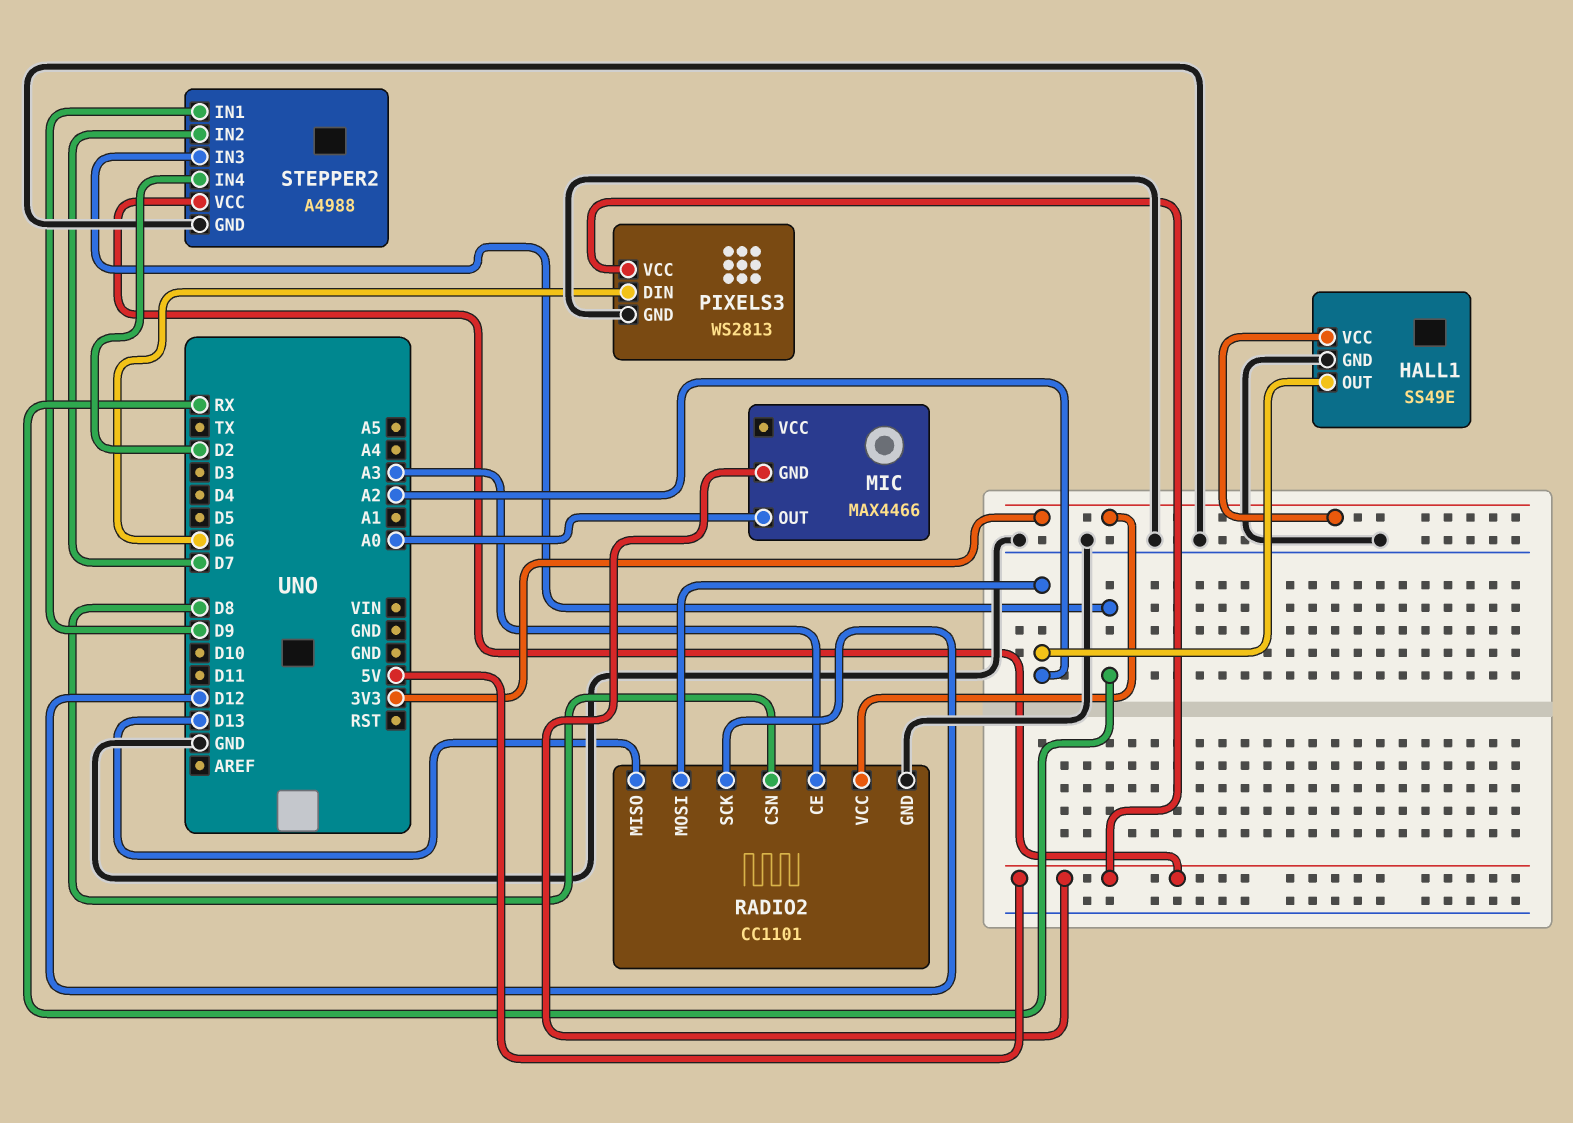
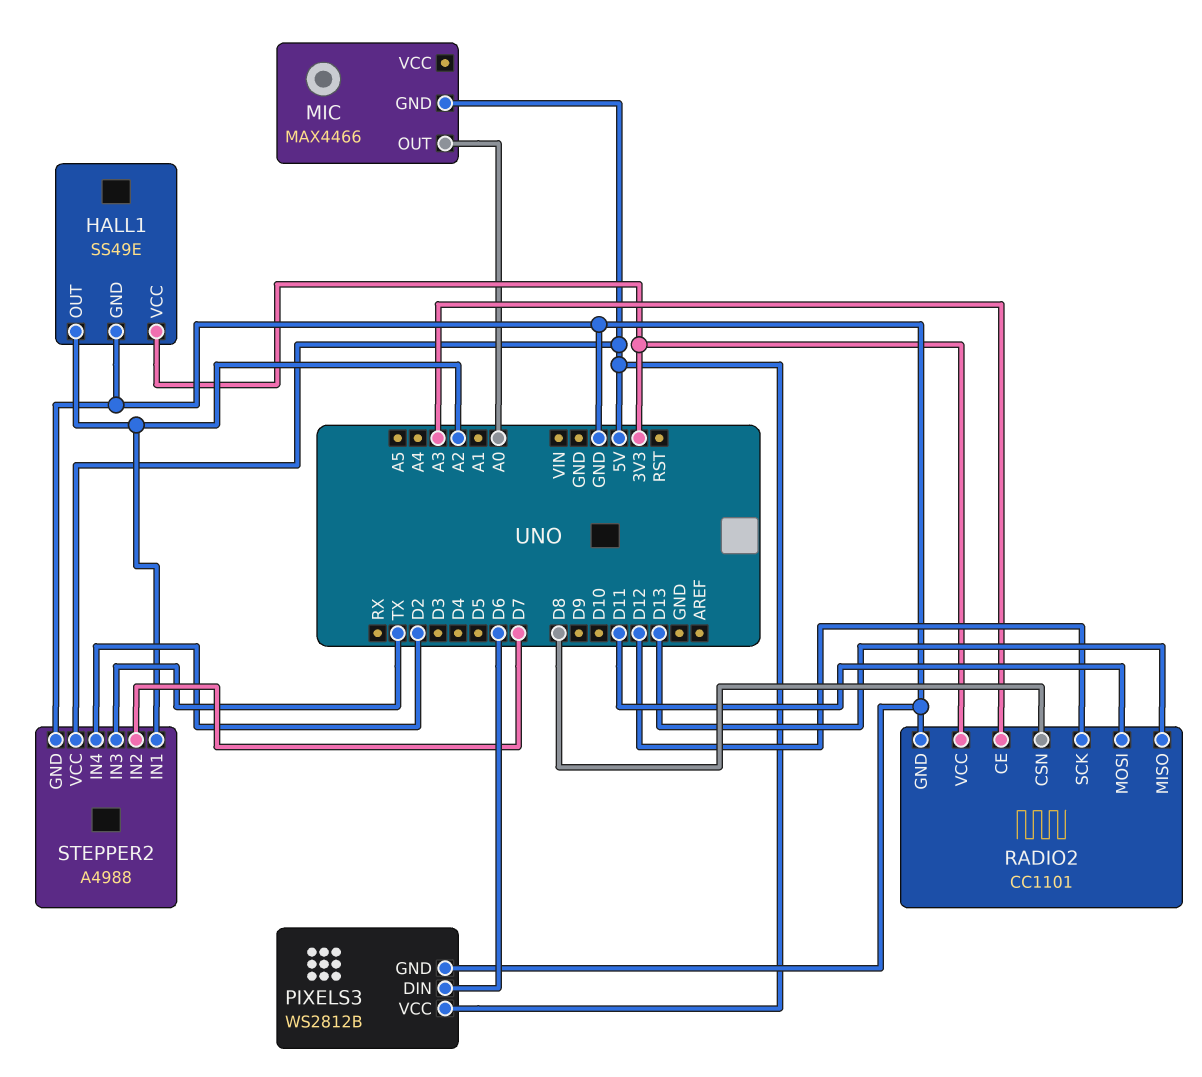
PIXELS3: WS2813 -> WS2812B
RADIO2 pin MOSI: A2 -> D11
STEPPER2 pin IN1: D9 -> A2
STEPPER2 pin IN3: RX -> TX

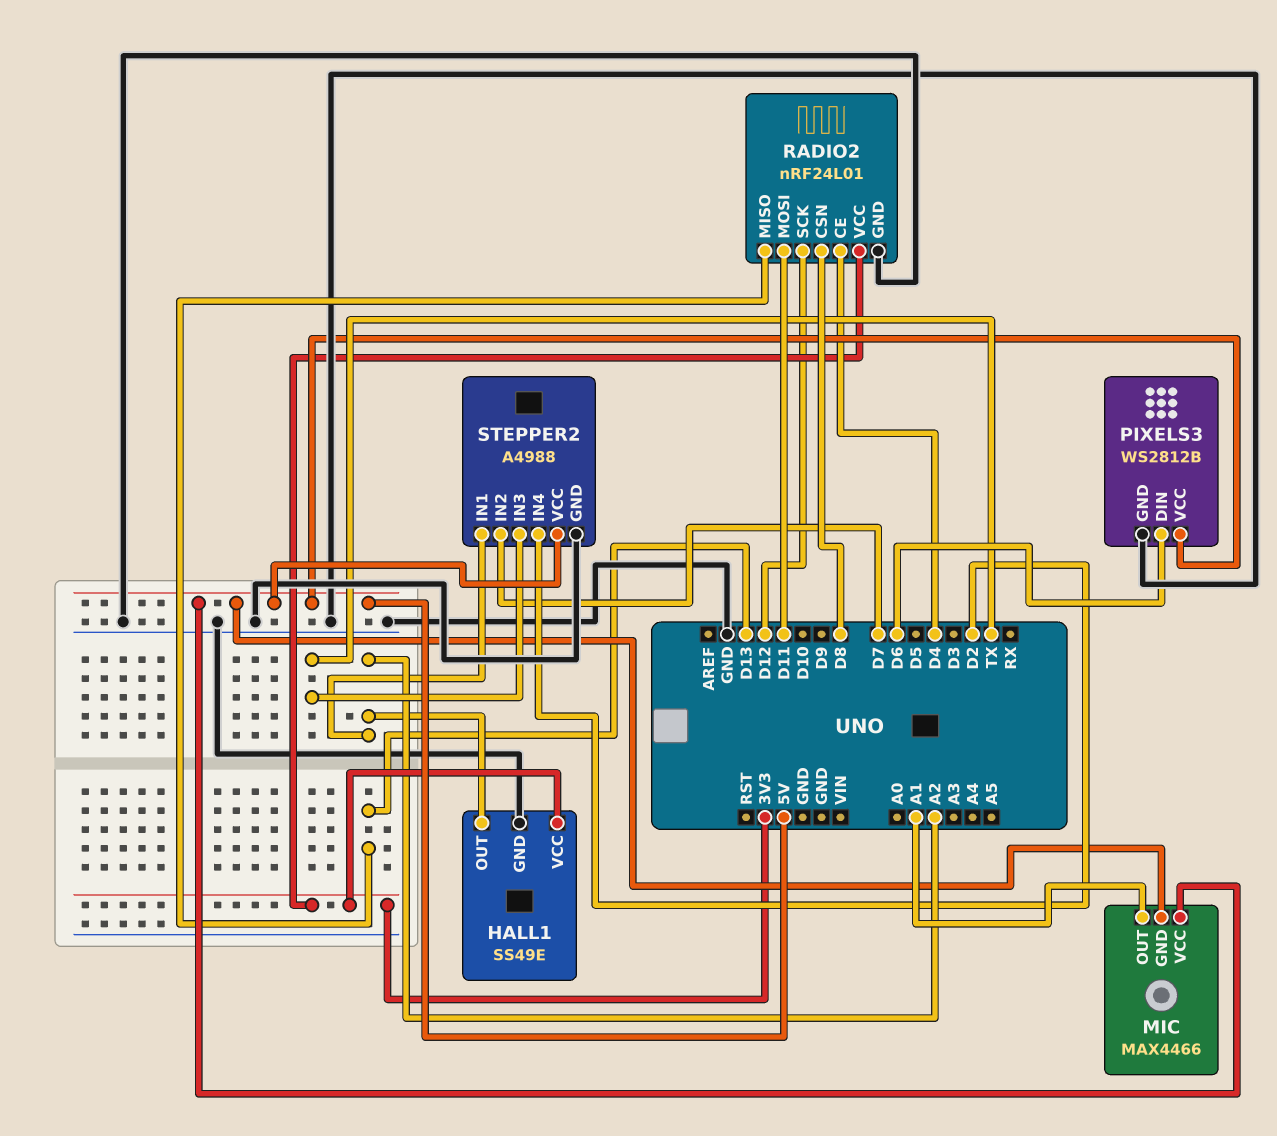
MIC pin OUT: A0 -> A1
MIC pin VCC: none -> 5V
RADIO2: CC1101 -> nRF24L01
RADIO2 pin CE: A3 -> D4

